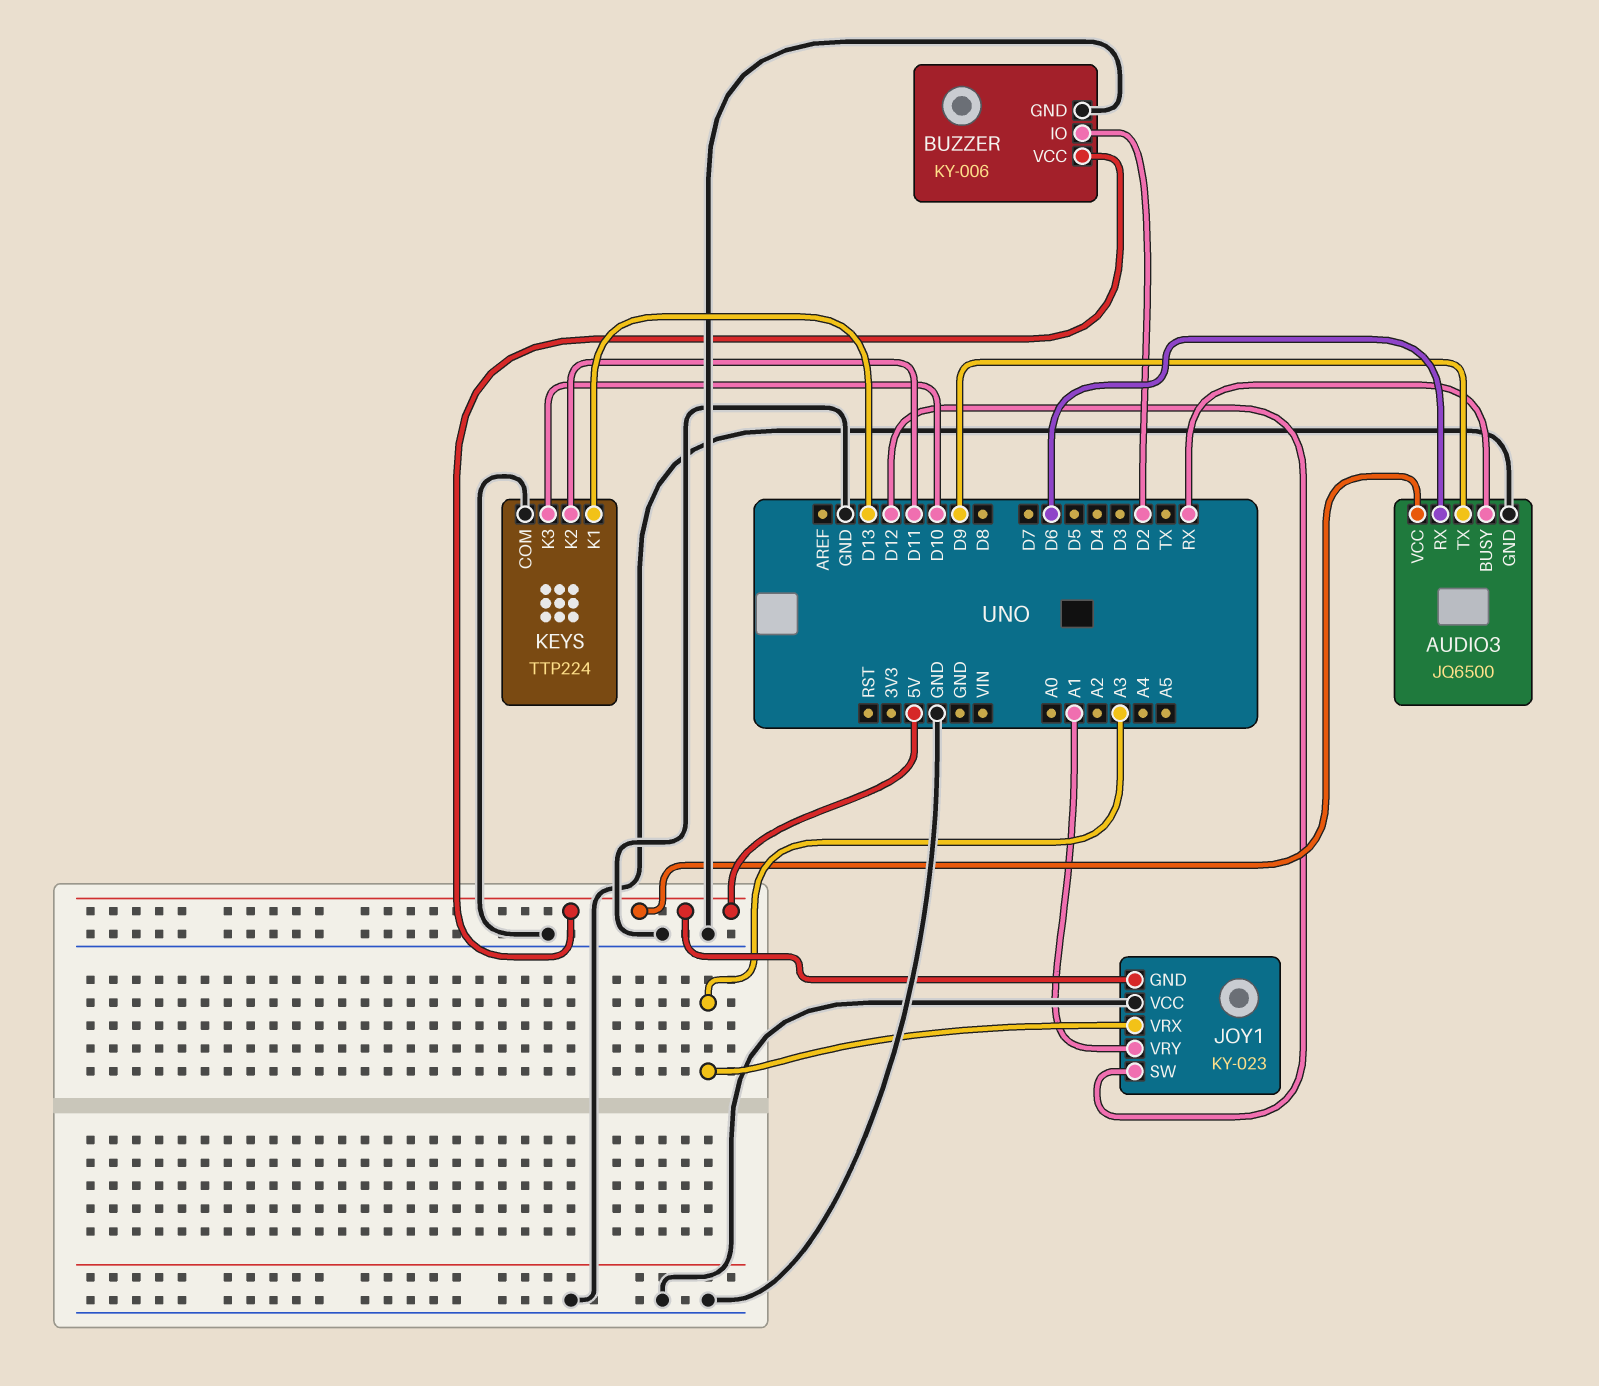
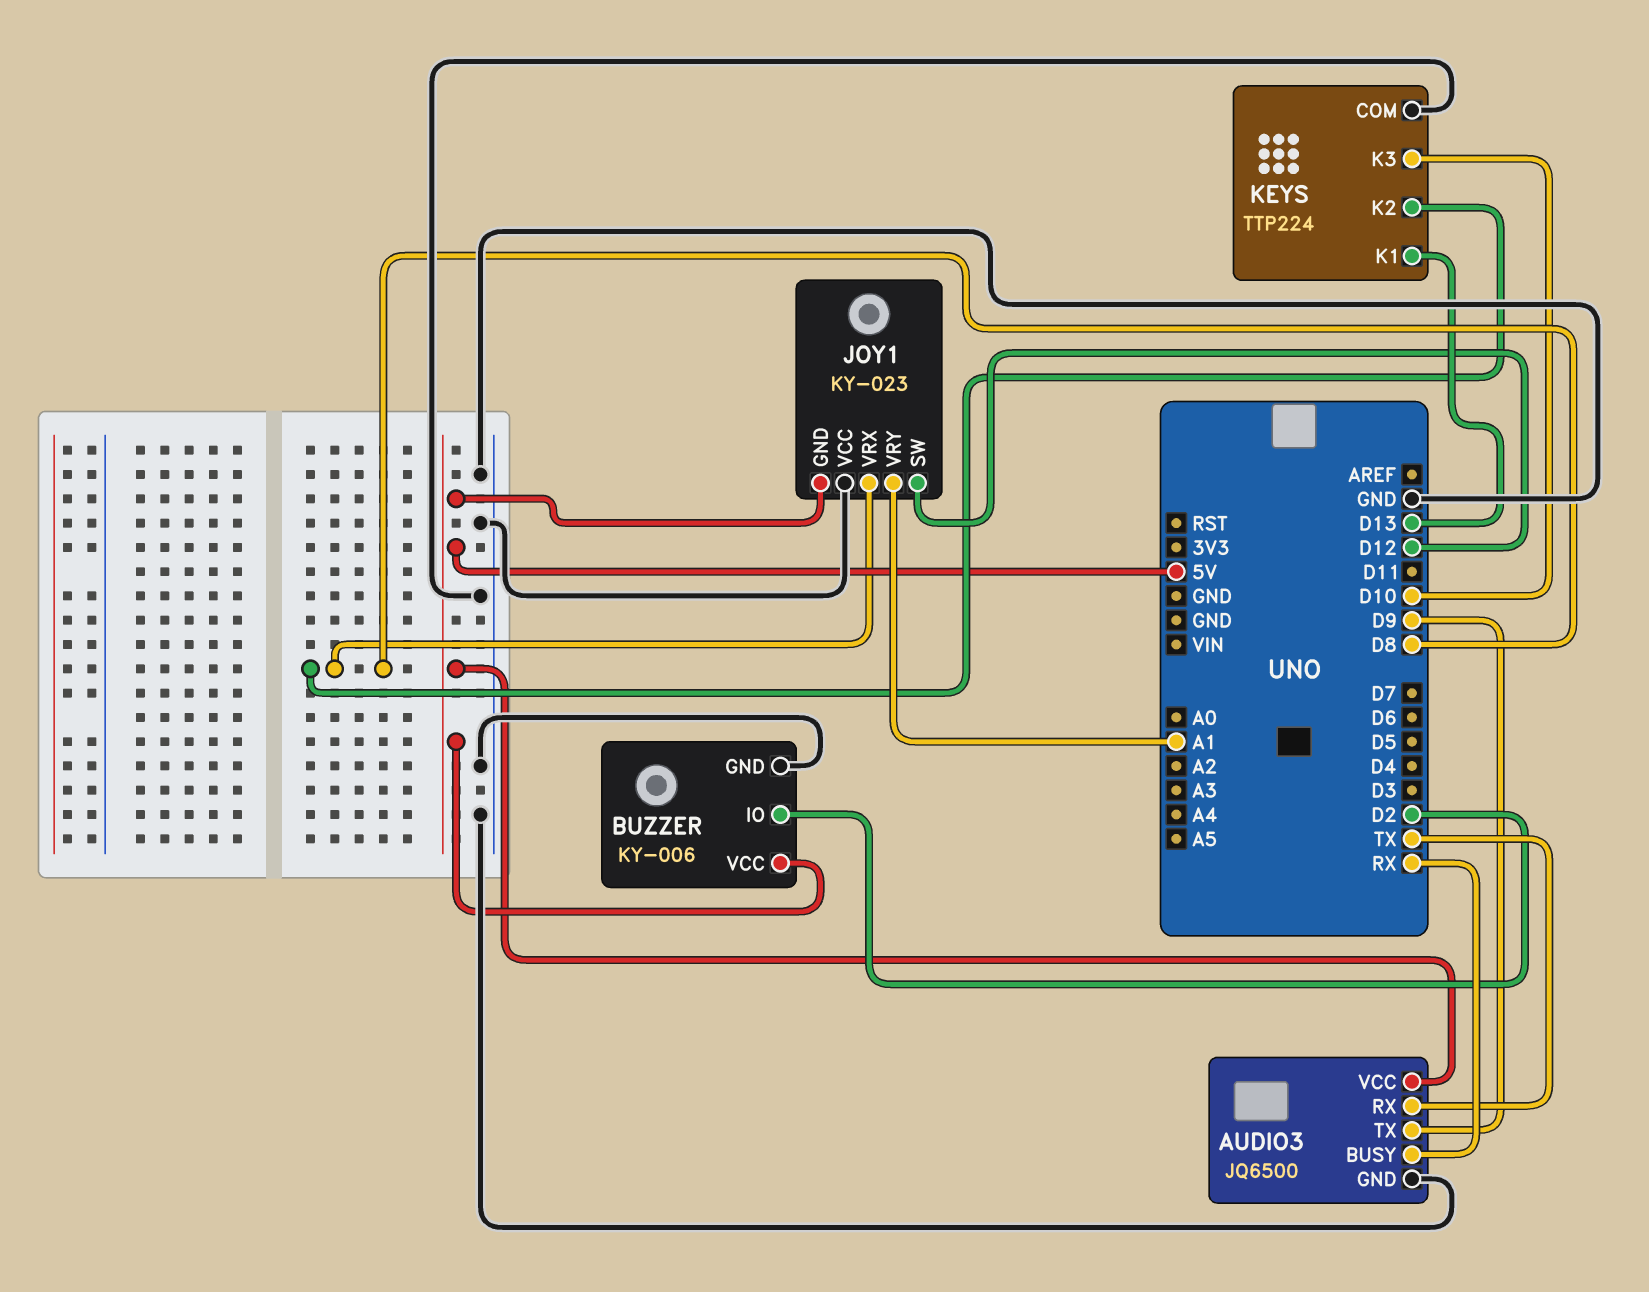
AUDIO3 pin RX: D6 -> TX
JOY1 pin VRX: A3 -> D8
KEYS pin K2: D11 -> D8

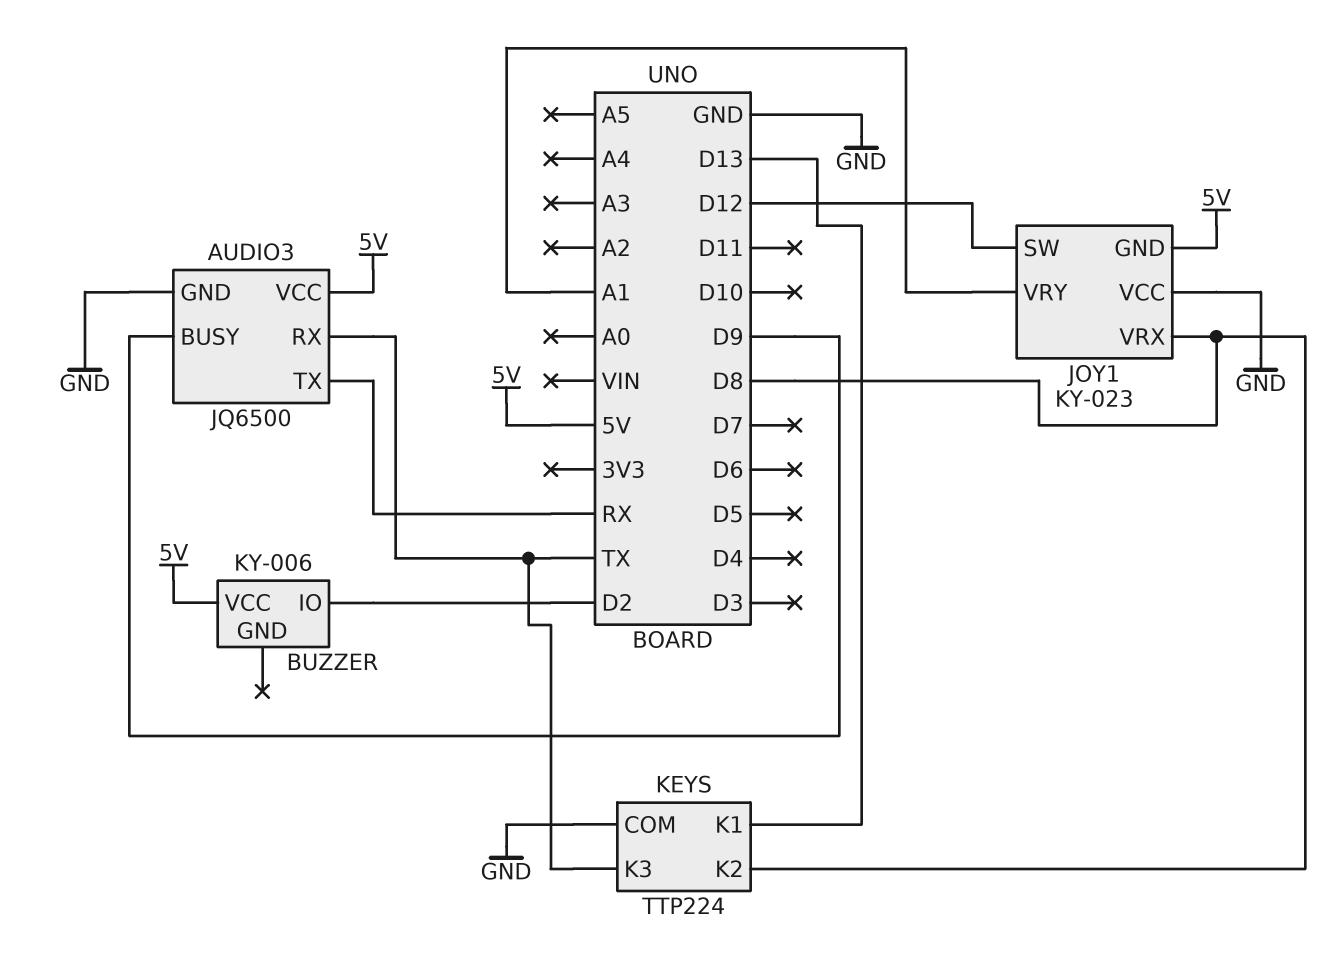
AUDIO3 pin BUSY: RX -> D9
AUDIO3 pin TX: D9 -> RX
BUZZER pin GND: GND -> none
KEYS pin K3: D10 -> TX

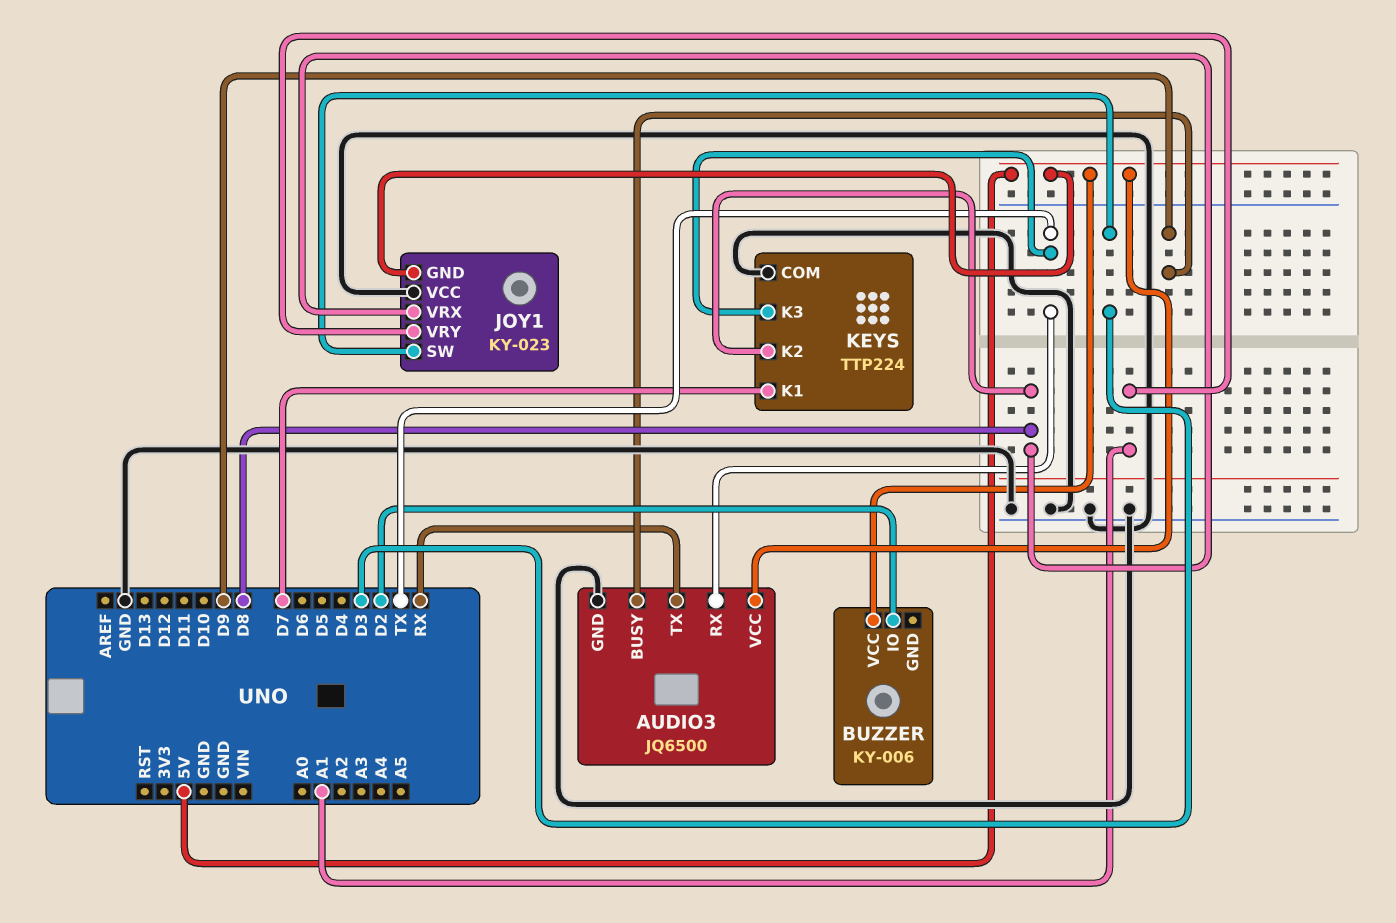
JOY1 pin SW: D12 -> D3
KEYS pin K1: D13 -> D7

